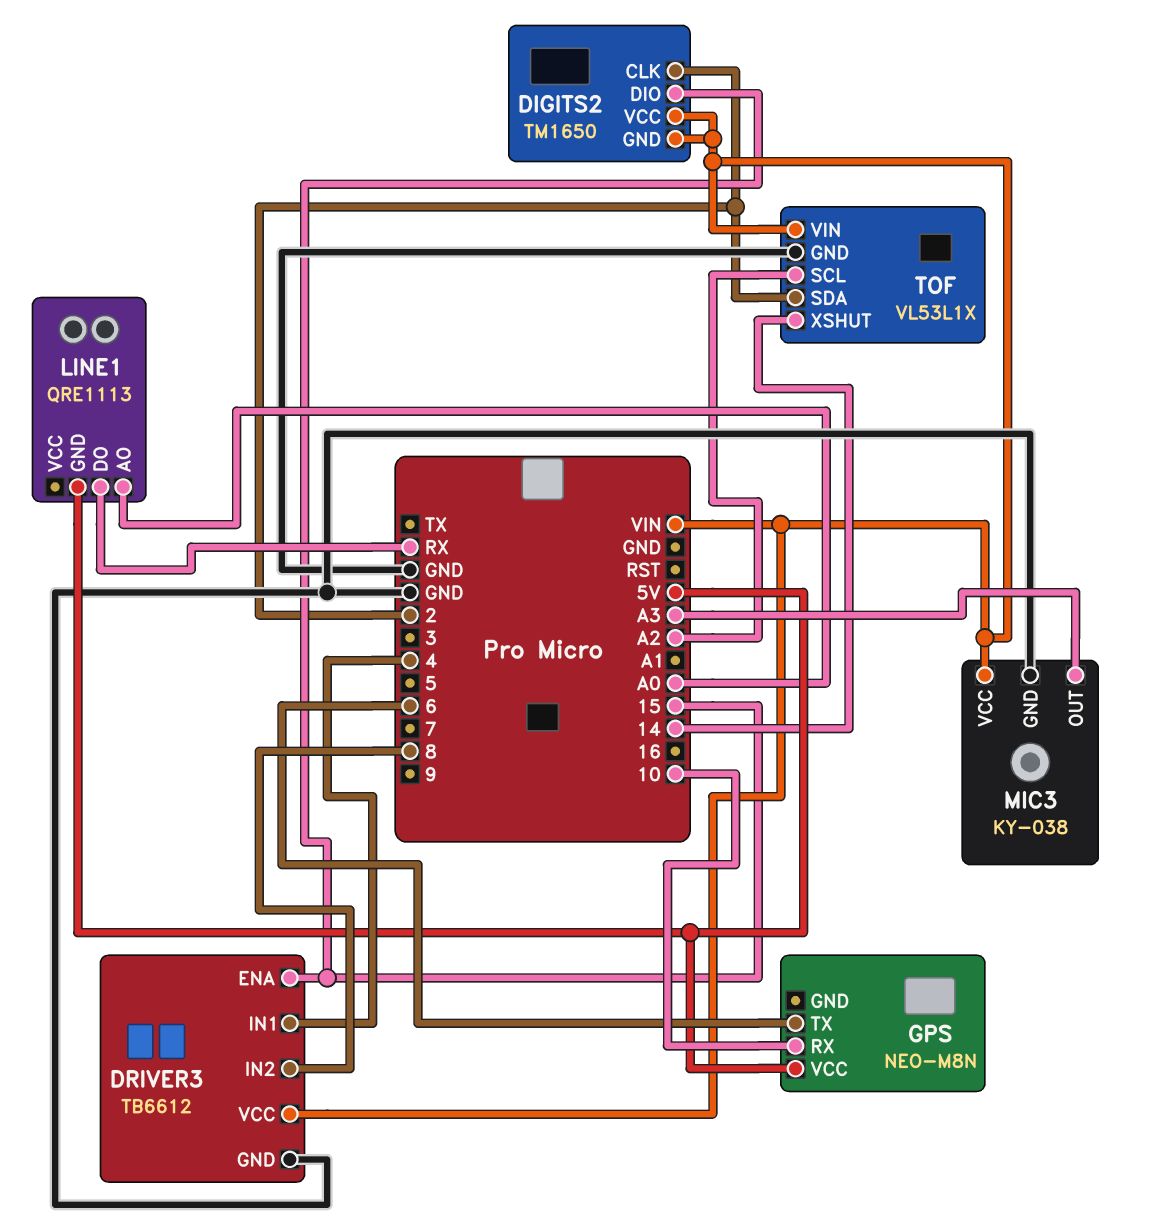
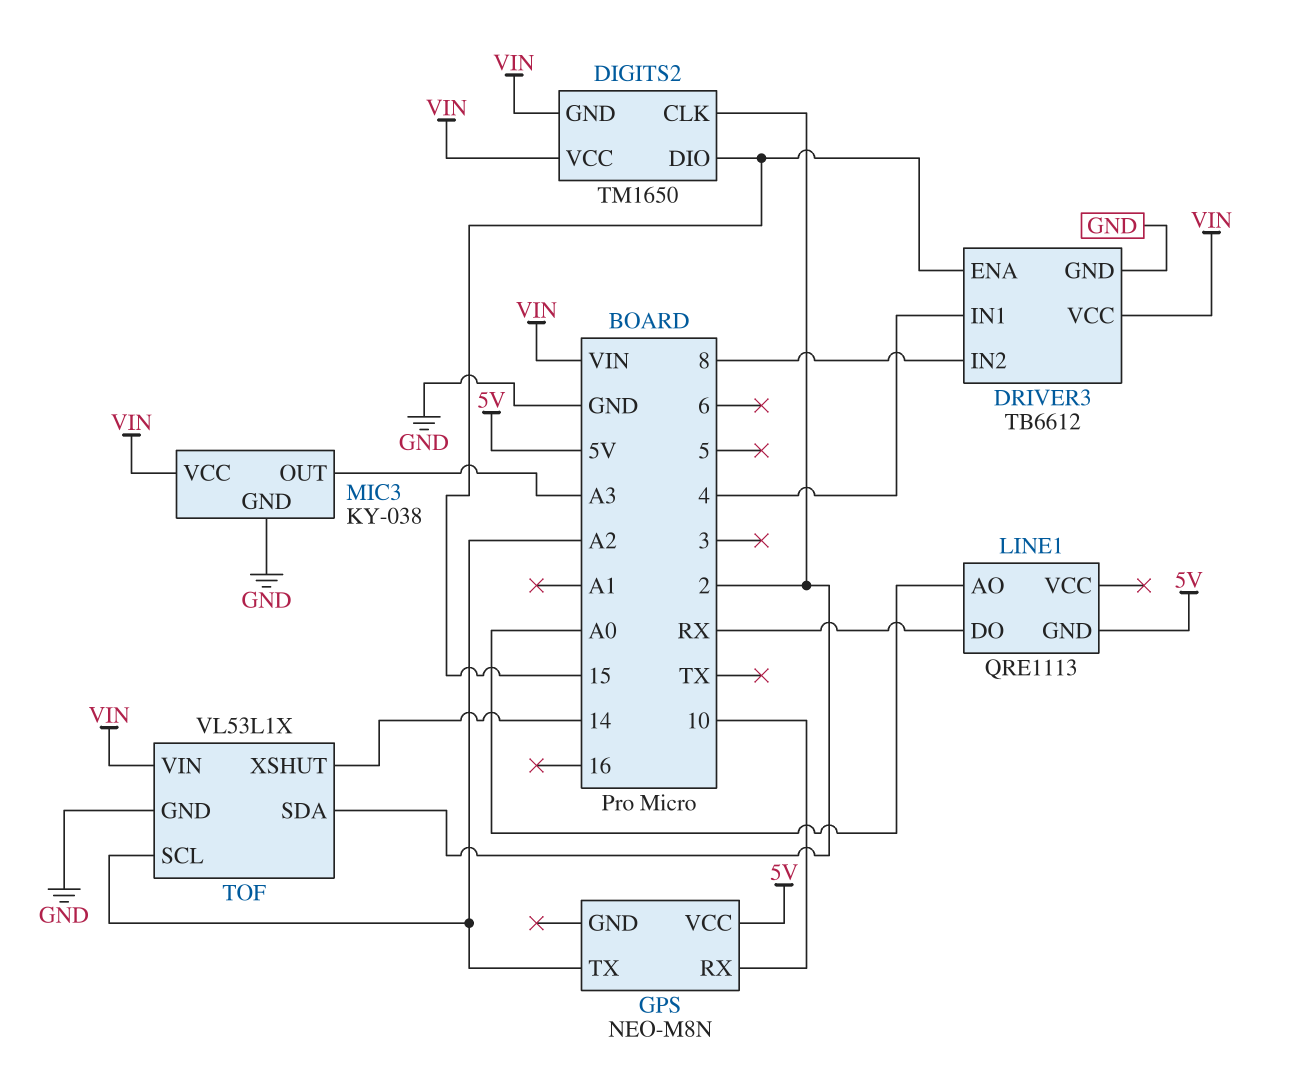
GPS pin TX: 6 -> A2

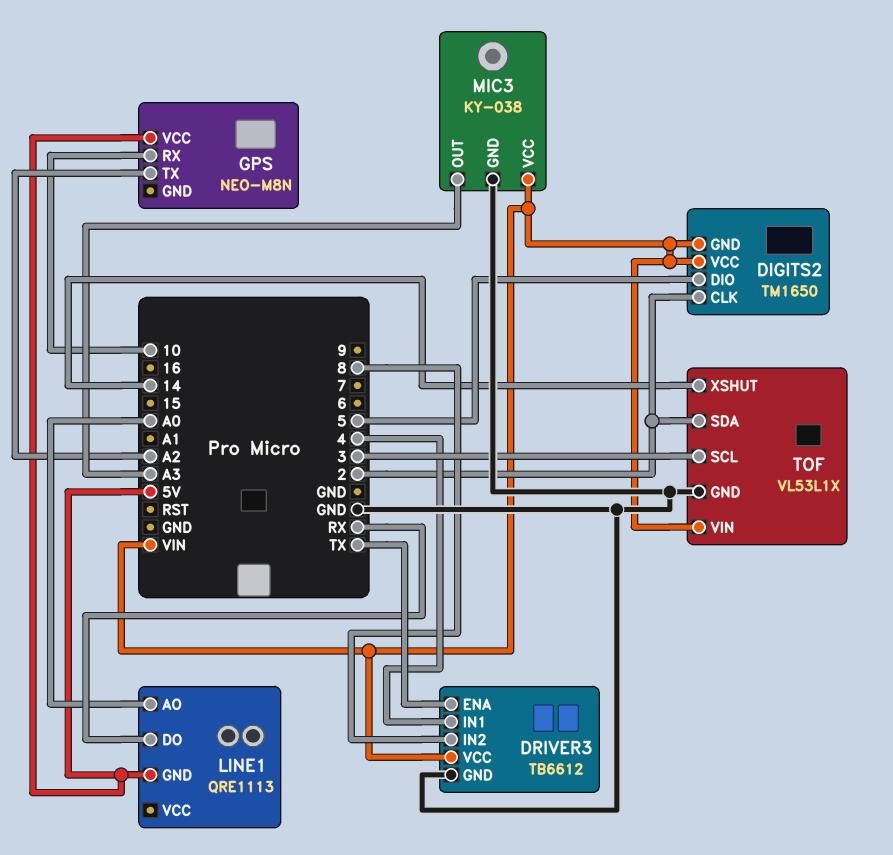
DIGITS2 pin DIO: 15 -> 5
DRIVER3 pin ENA: 15 -> TX
TOF pin SCL: A2 -> 3

